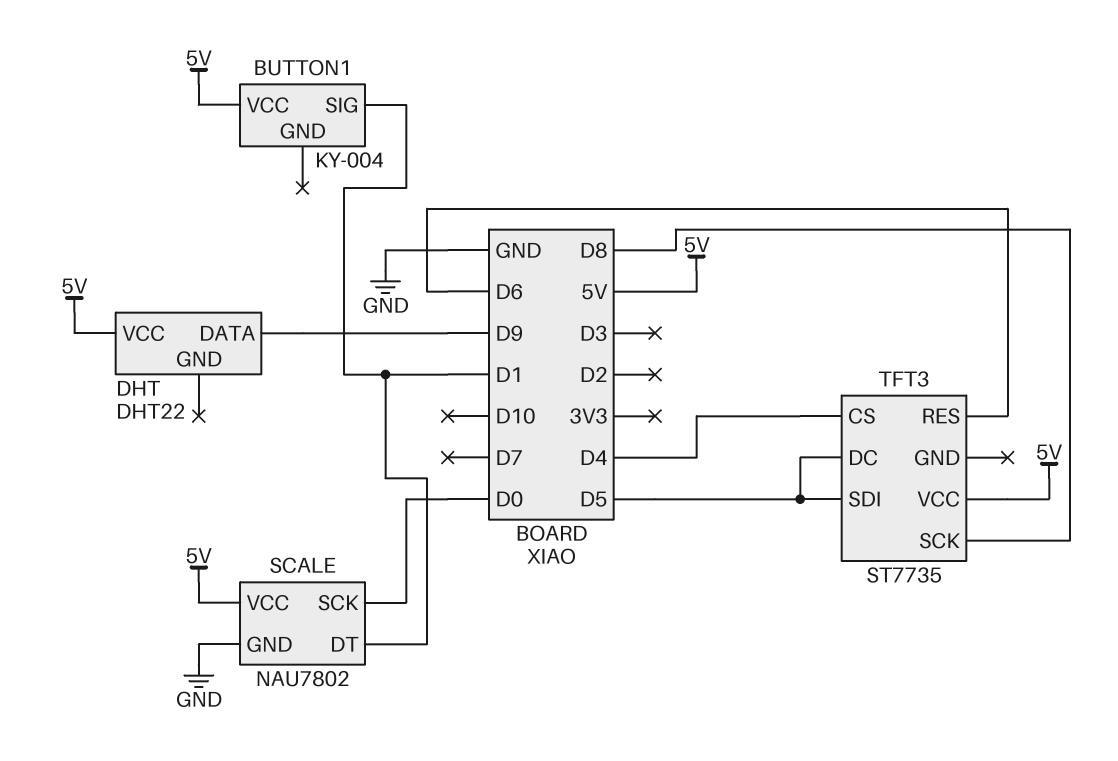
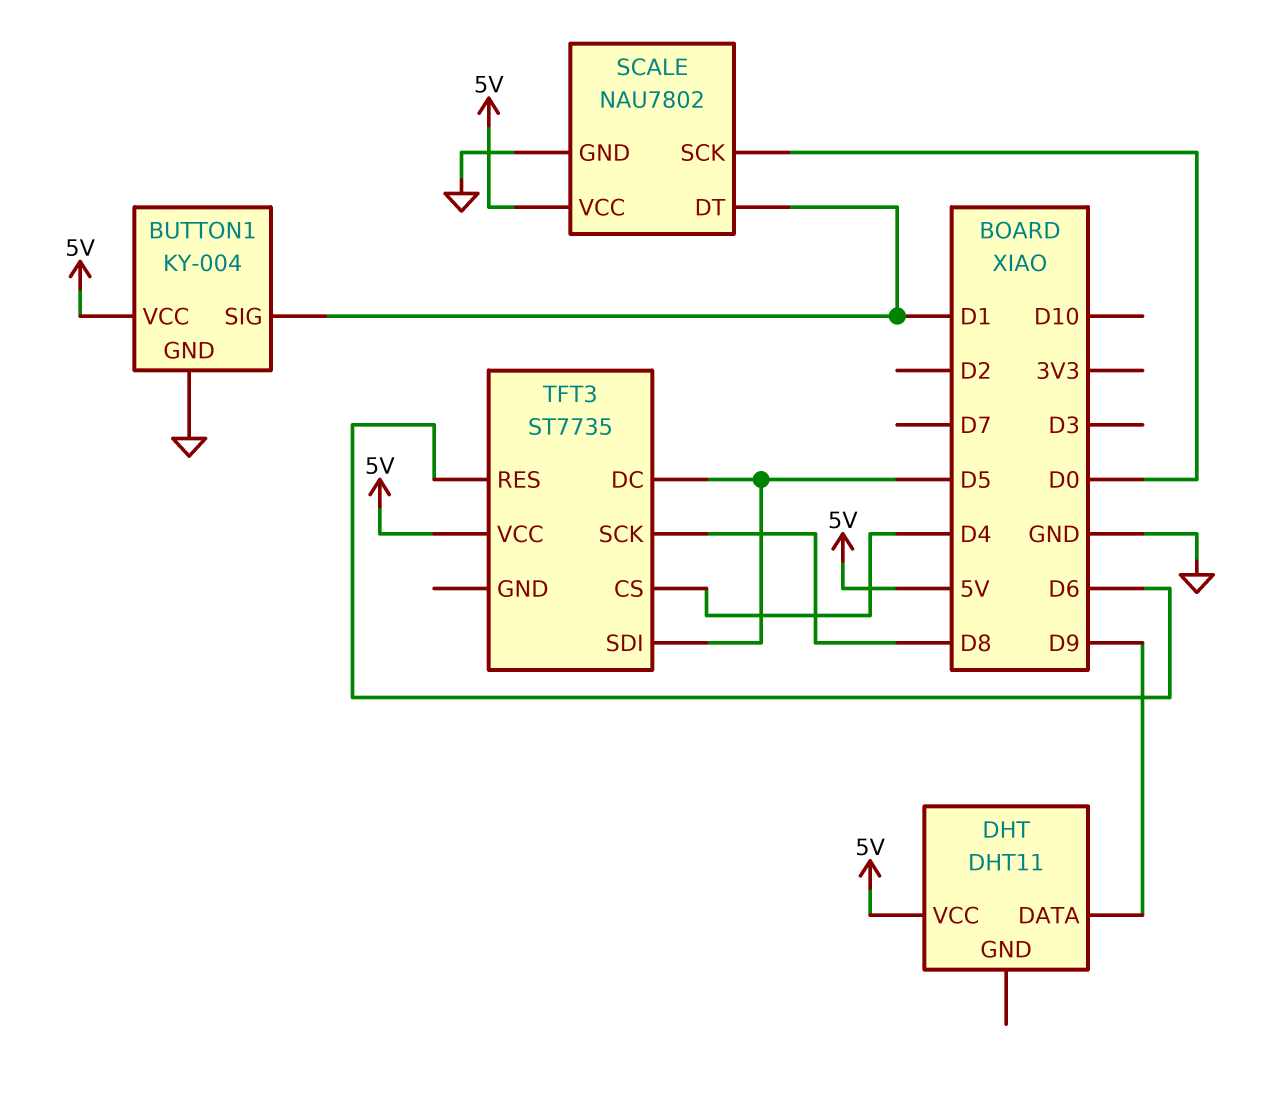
BUTTON1 pin GND: none -> GND
DHT: DHT22 -> DHT11

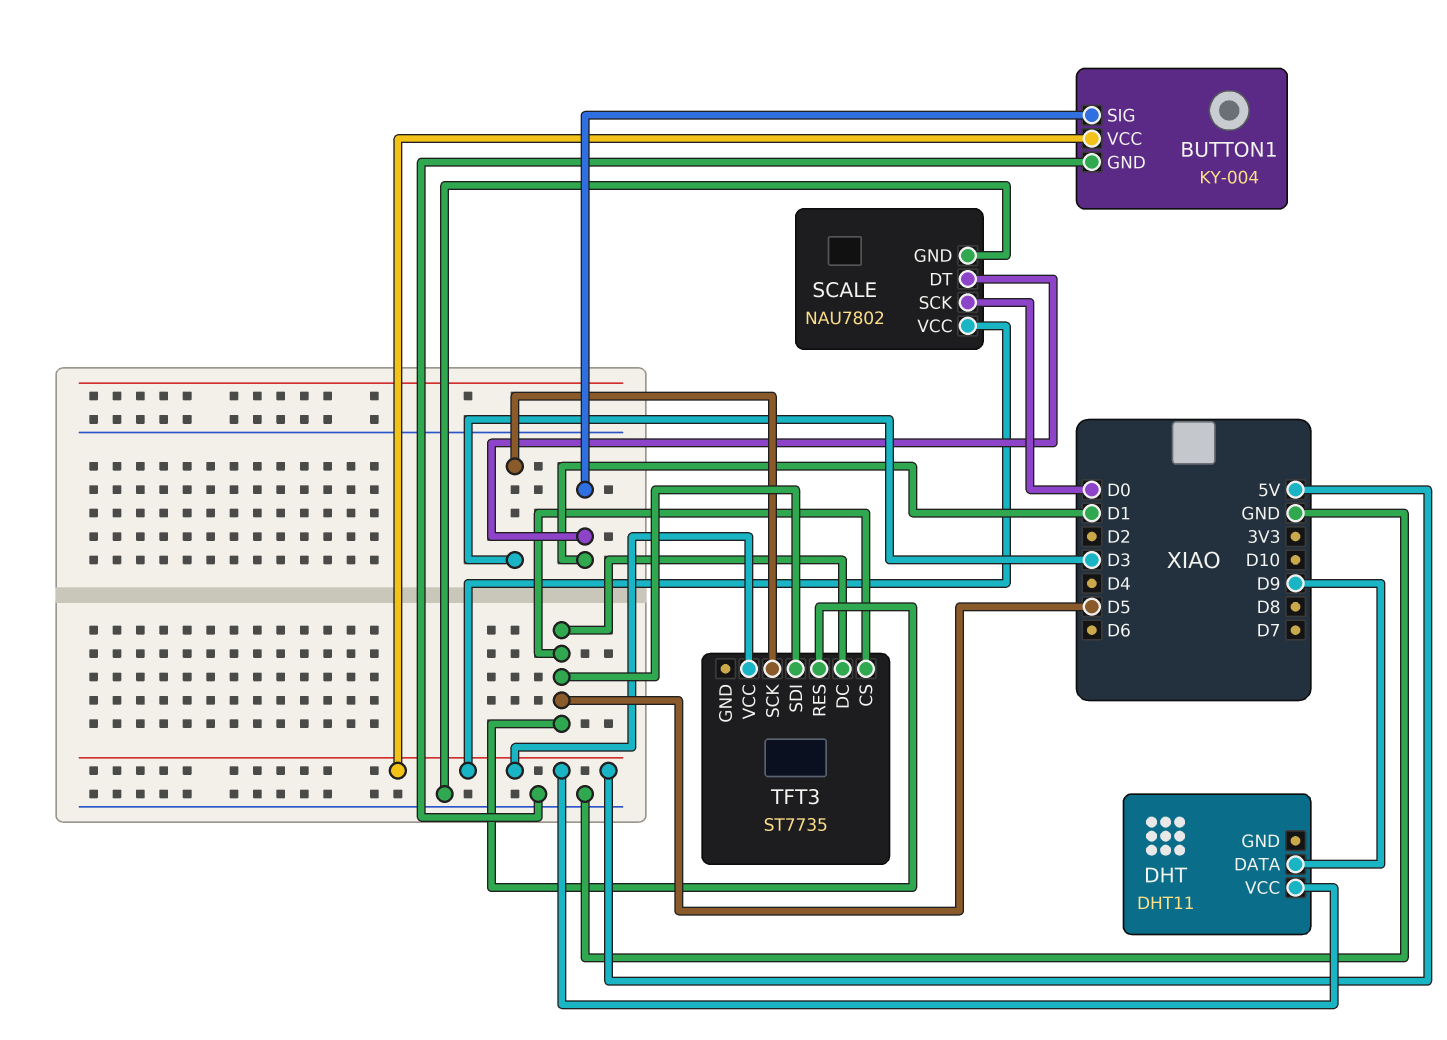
TFT3 pin CS: D4 -> D5
TFT3 pin RES: D6 -> D5
TFT3 pin SCK: D8 -> D3

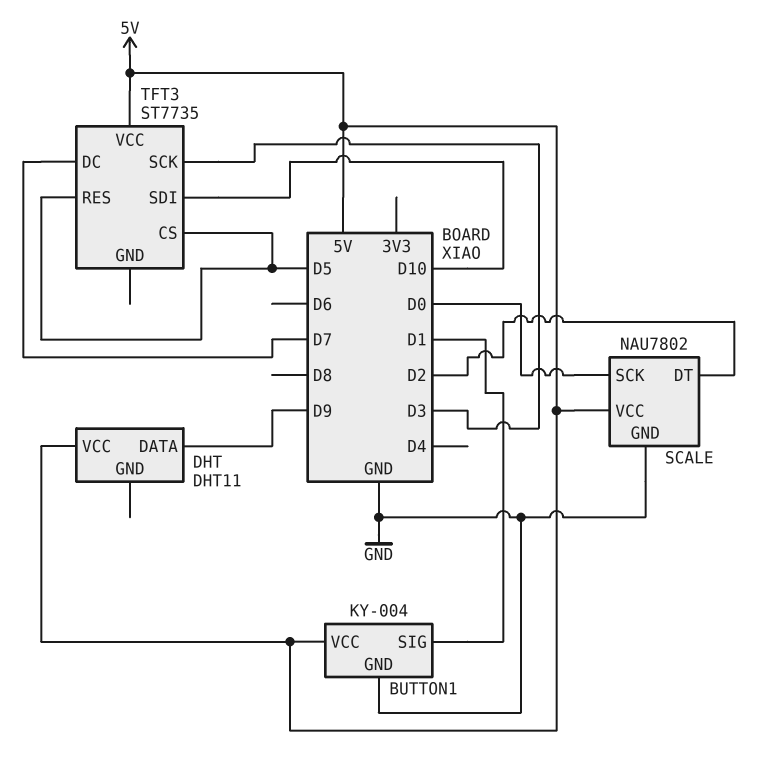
SCALE pin DT: D1 -> D2
TFT3 pin DC: D5 -> D7
TFT3 pin SDI: D5 -> D10

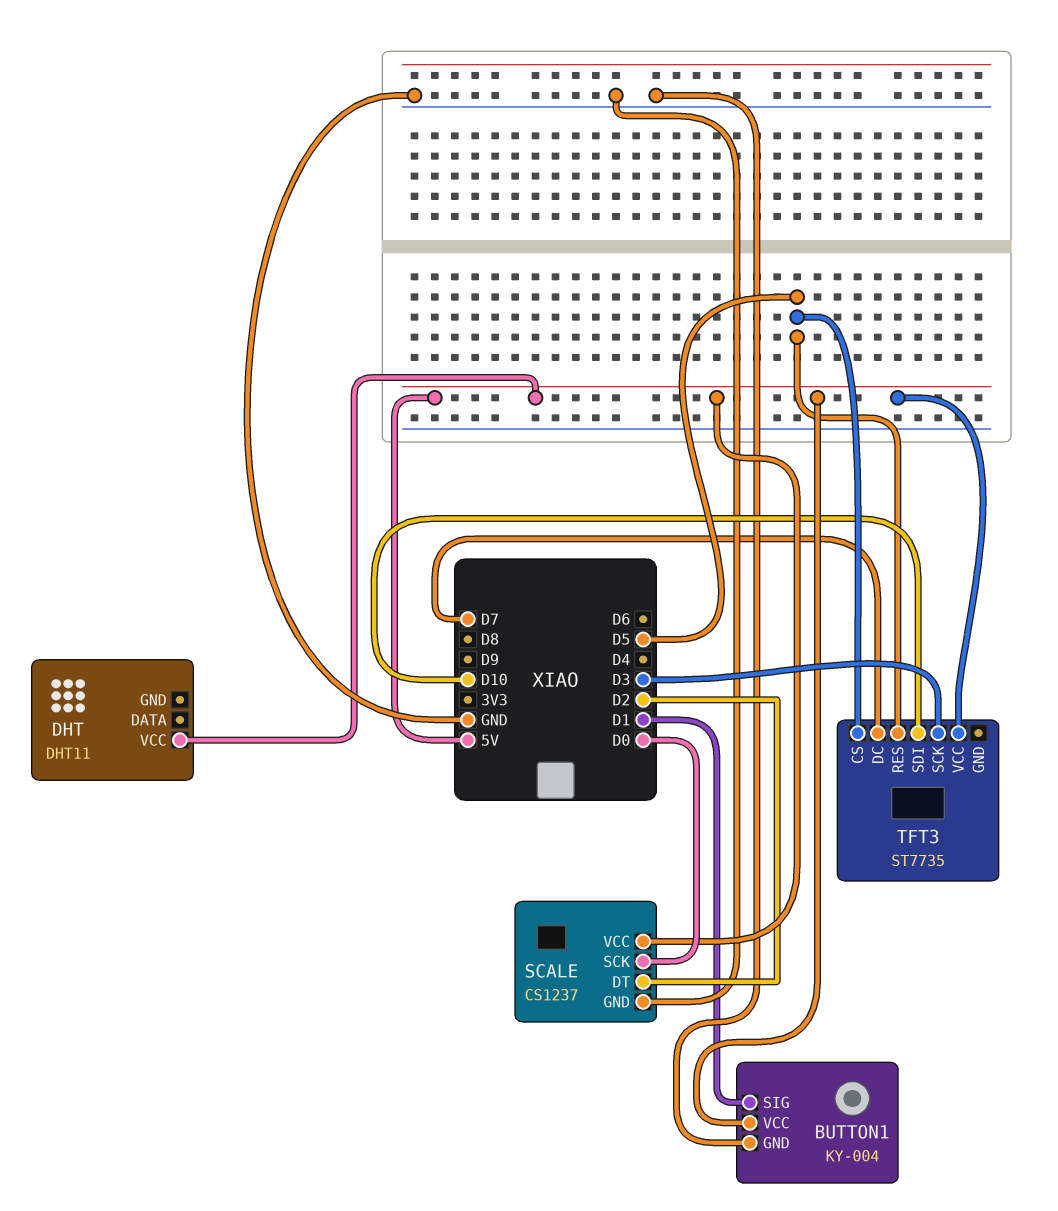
DHT pin DATA: D9 -> none
SCALE: NAU7802 -> CS1237

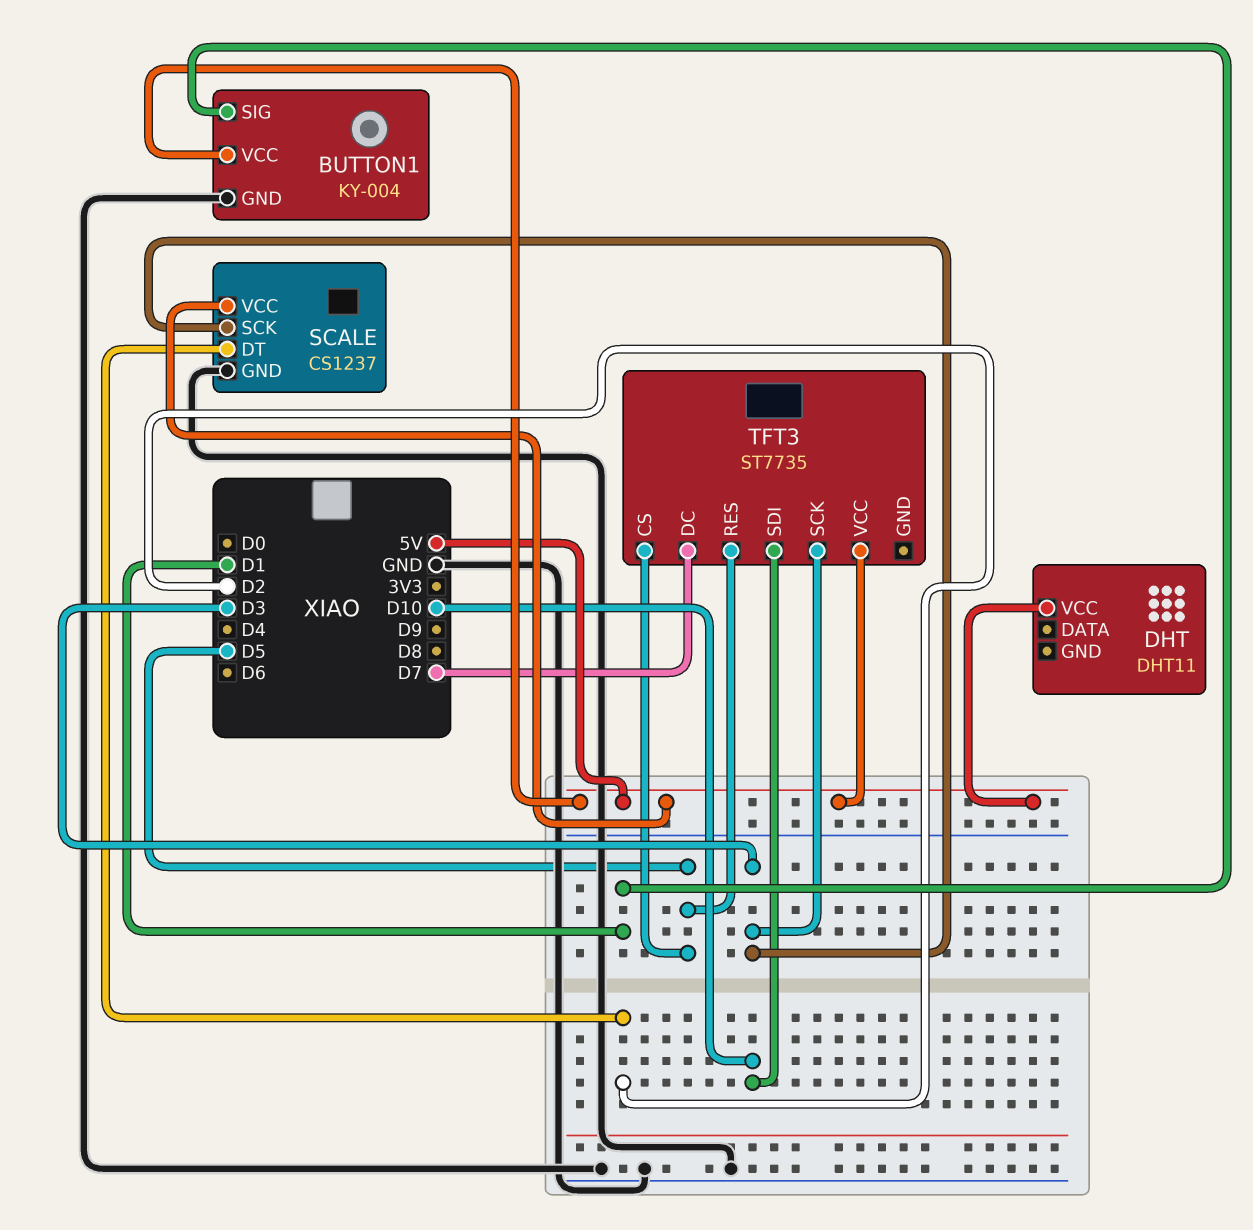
SCALE pin SCK: D0 -> D3

